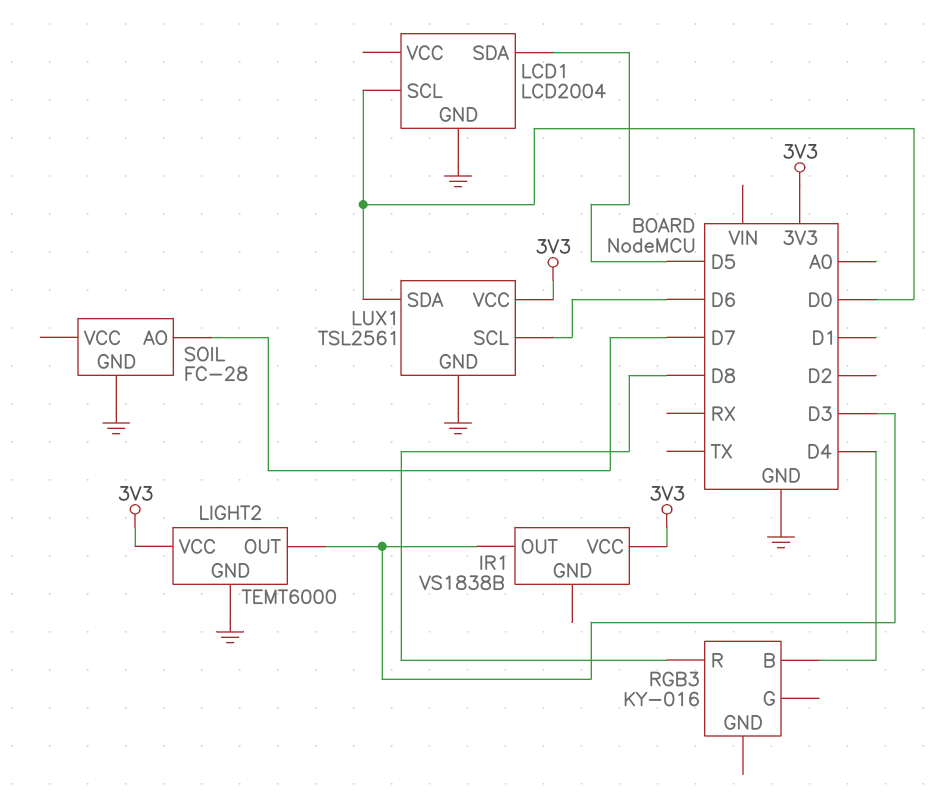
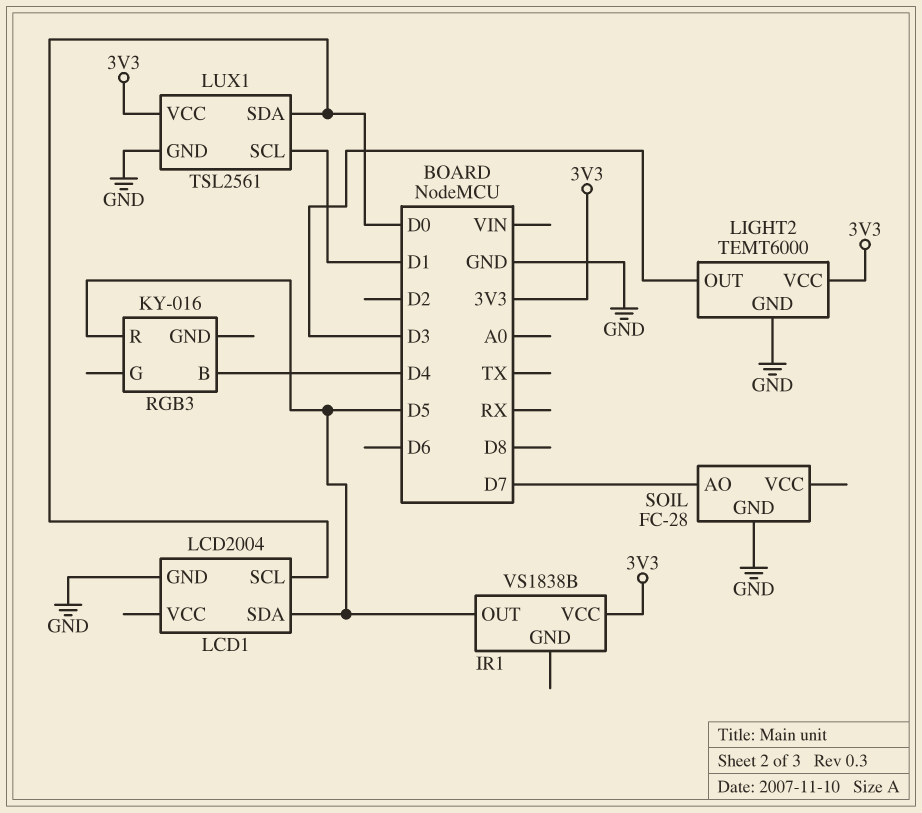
IR1 pin OUT: D3 -> D5
LUX1 pin SCL: D6 -> D1
RGB3 pin R: D8 -> D5

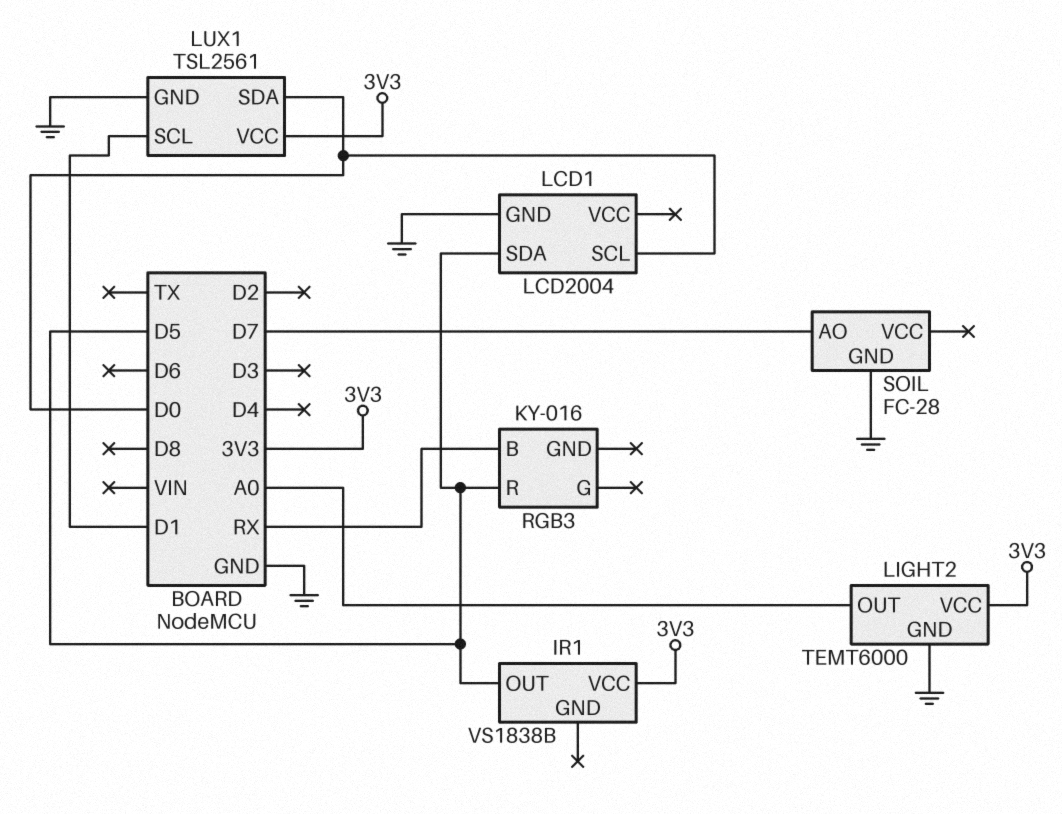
LIGHT2 pin OUT: D3 -> A0
RGB3 pin B: D4 -> RX

